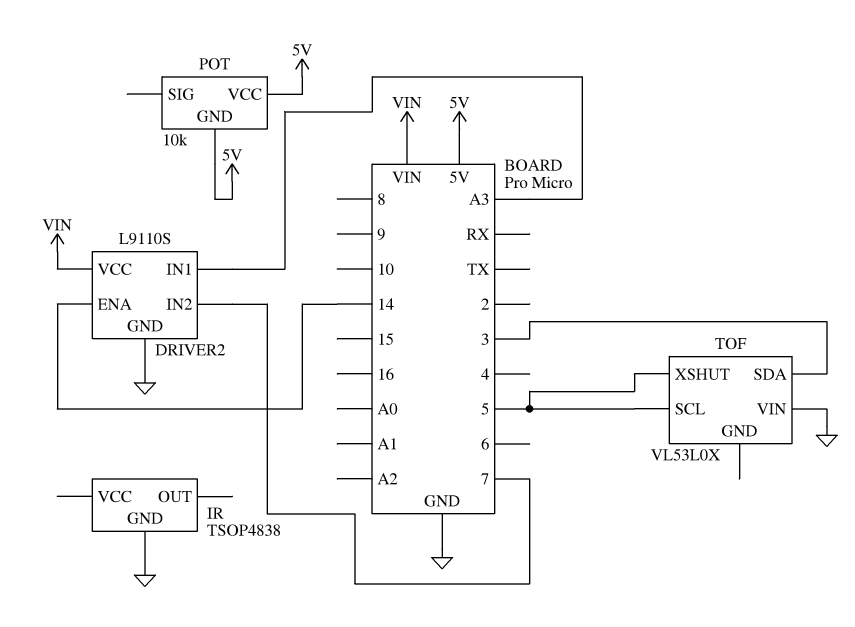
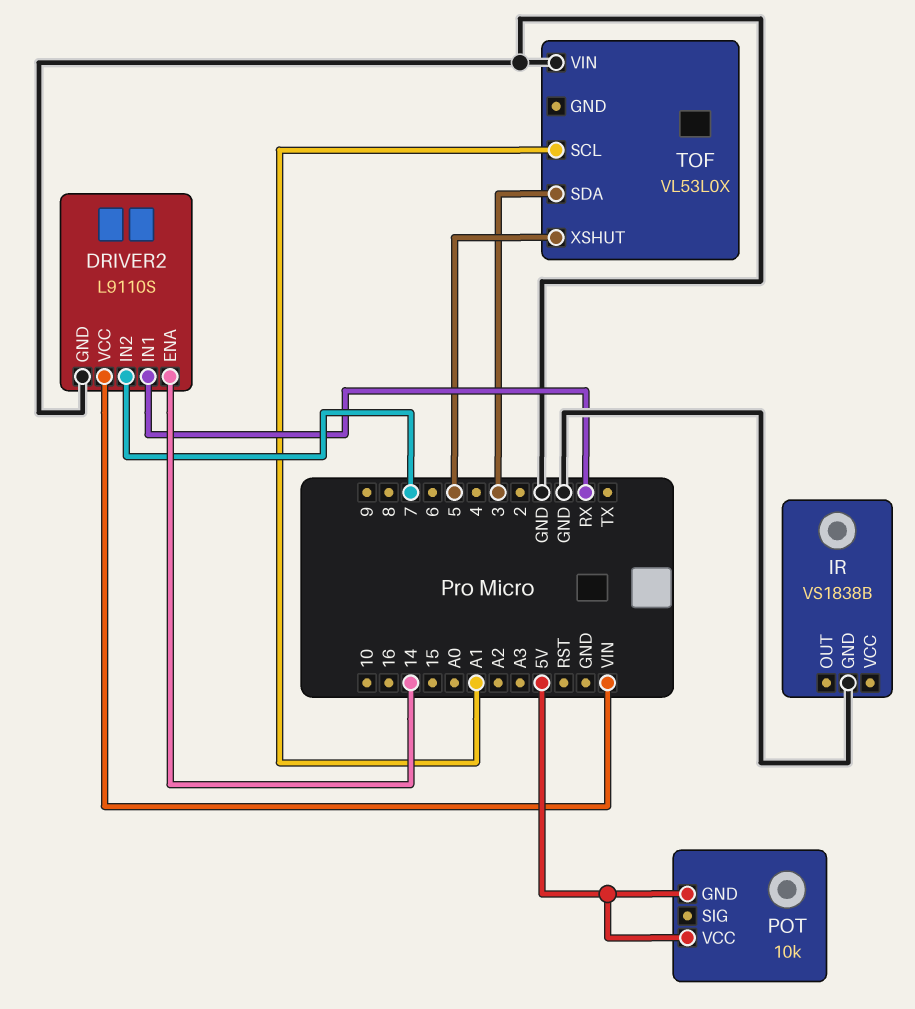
DRIVER2 pin IN1: A3 -> RX
IR: TSOP4838 -> VS1838B
TOF pin SCL: 5 -> A1

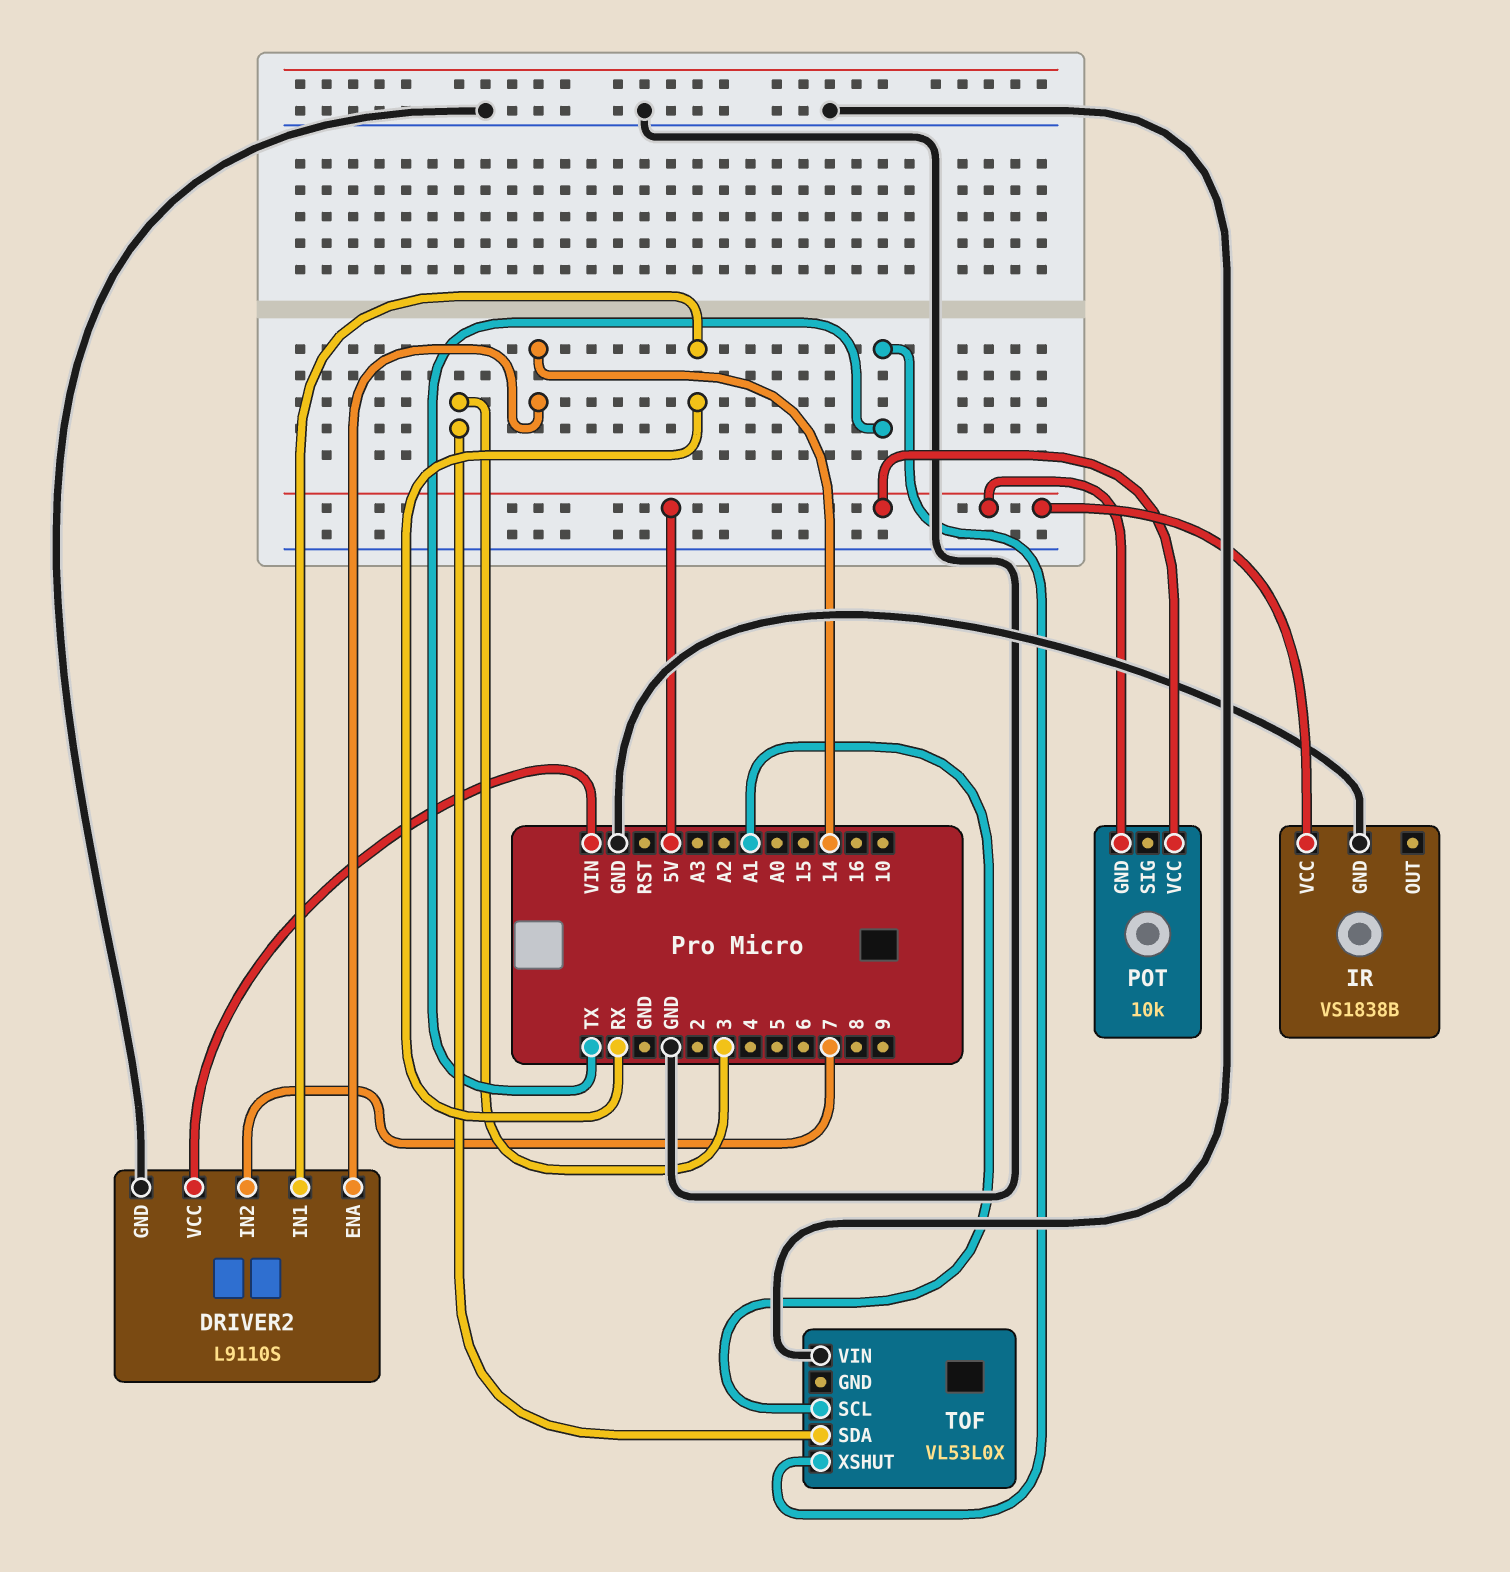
IR pin VCC: none -> 5V
TOF pin XSHUT: 5 -> TX

